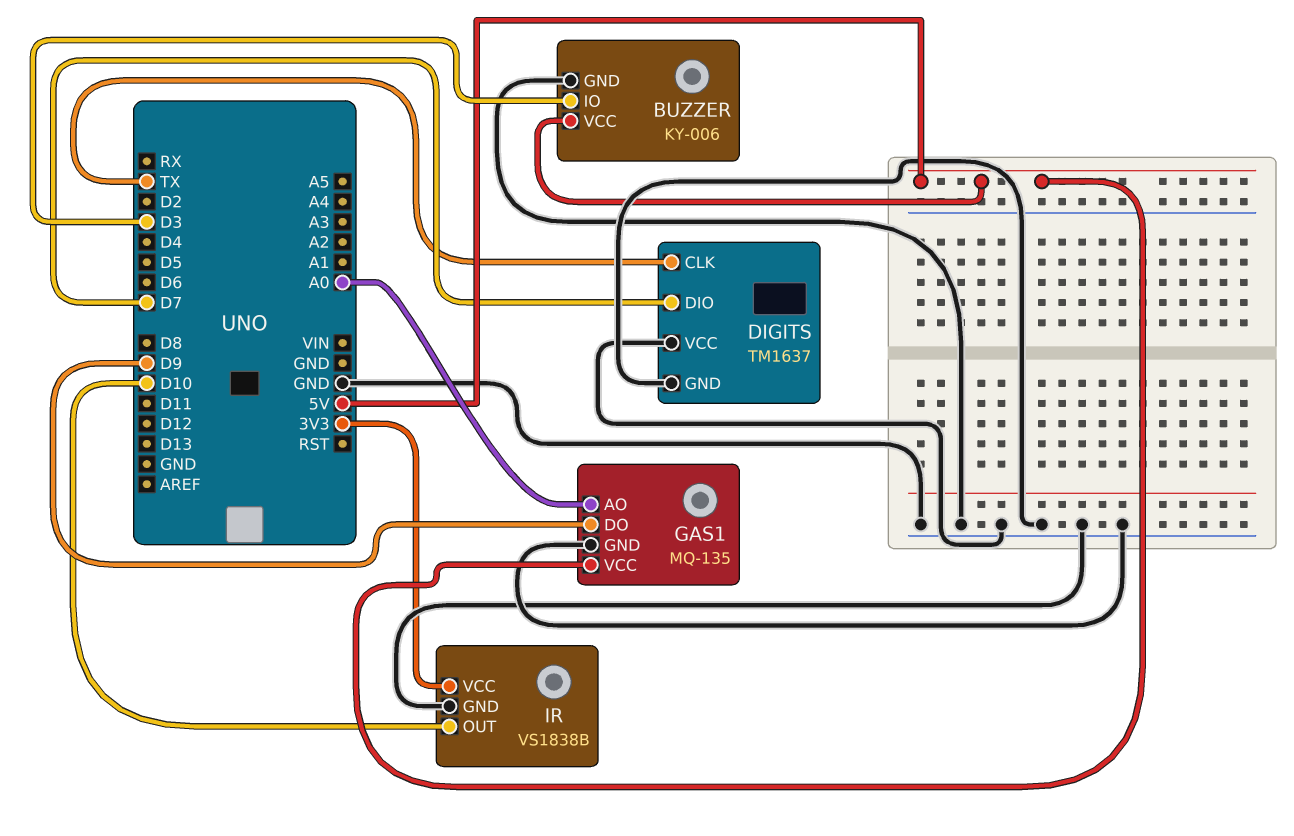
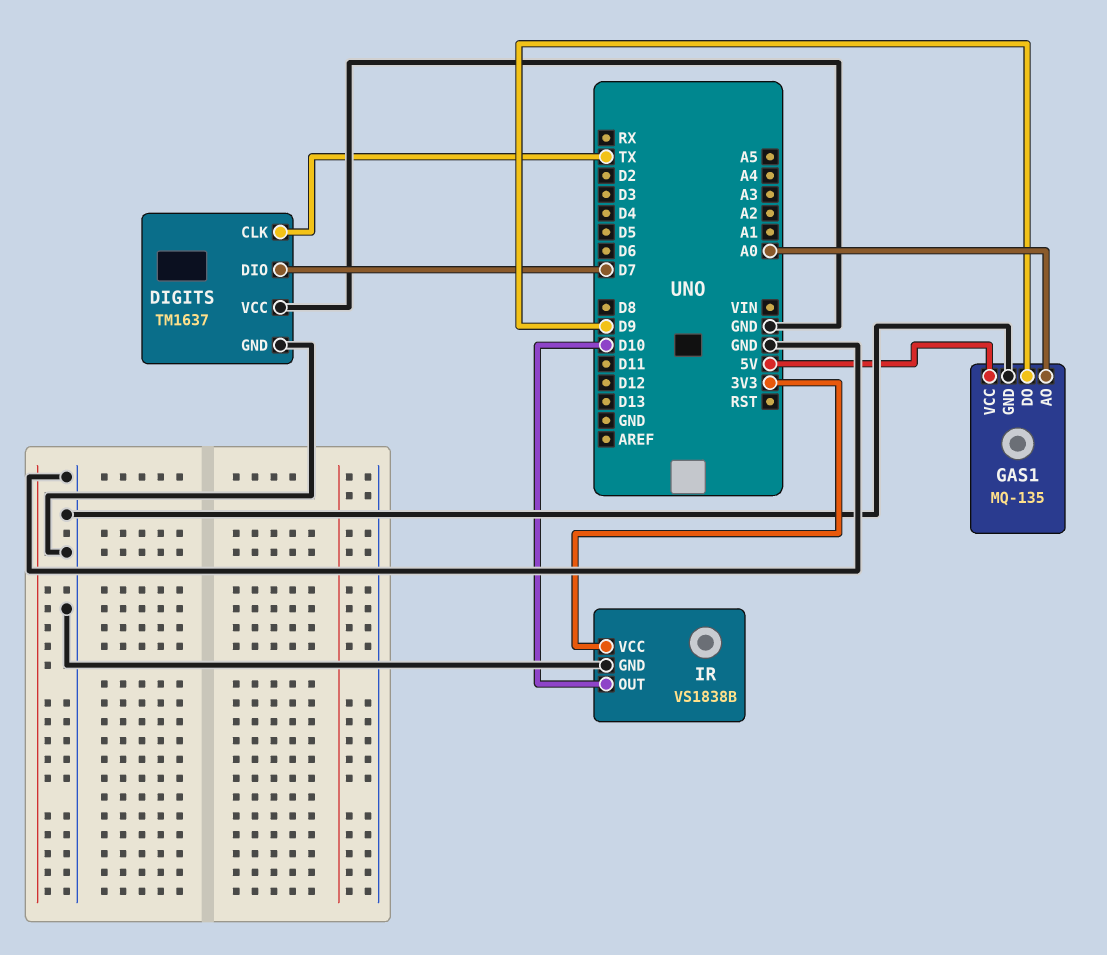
BUZZER: KY-006 -> none
BUZZER pin GND: GND -> none
BUZZER pin IO: D3 -> none
BUZZER pin VCC: 5V -> none

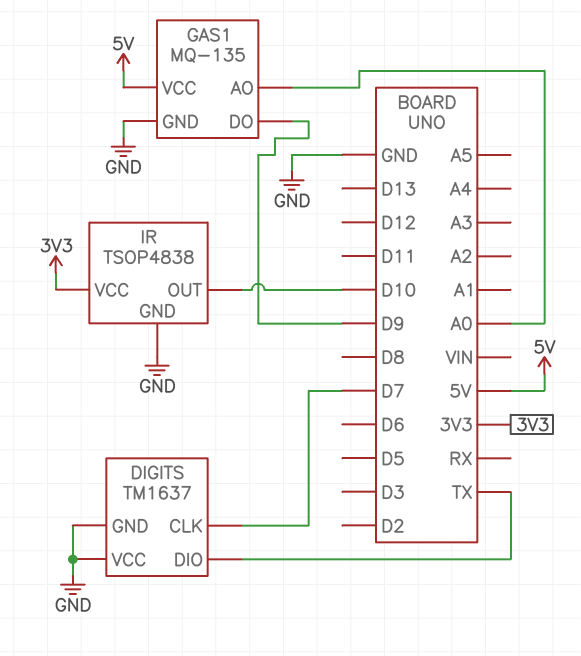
DIGITS pin CLK: TX -> D7
DIGITS pin DIO: D7 -> TX
IR: VS1838B -> TSOP4838

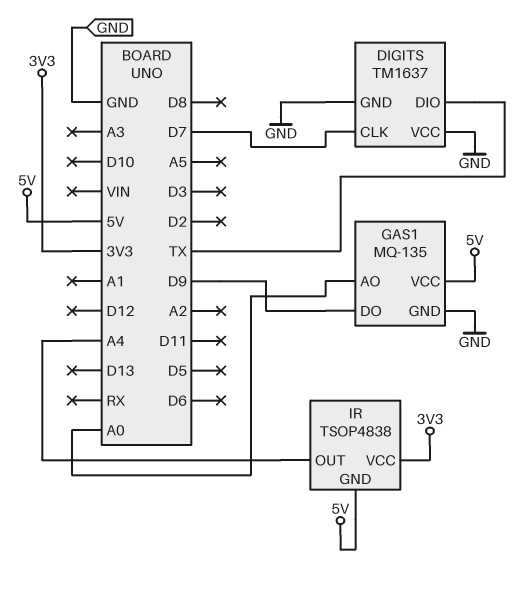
IR pin GND: GND -> 5V
IR pin OUT: D10 -> A4

